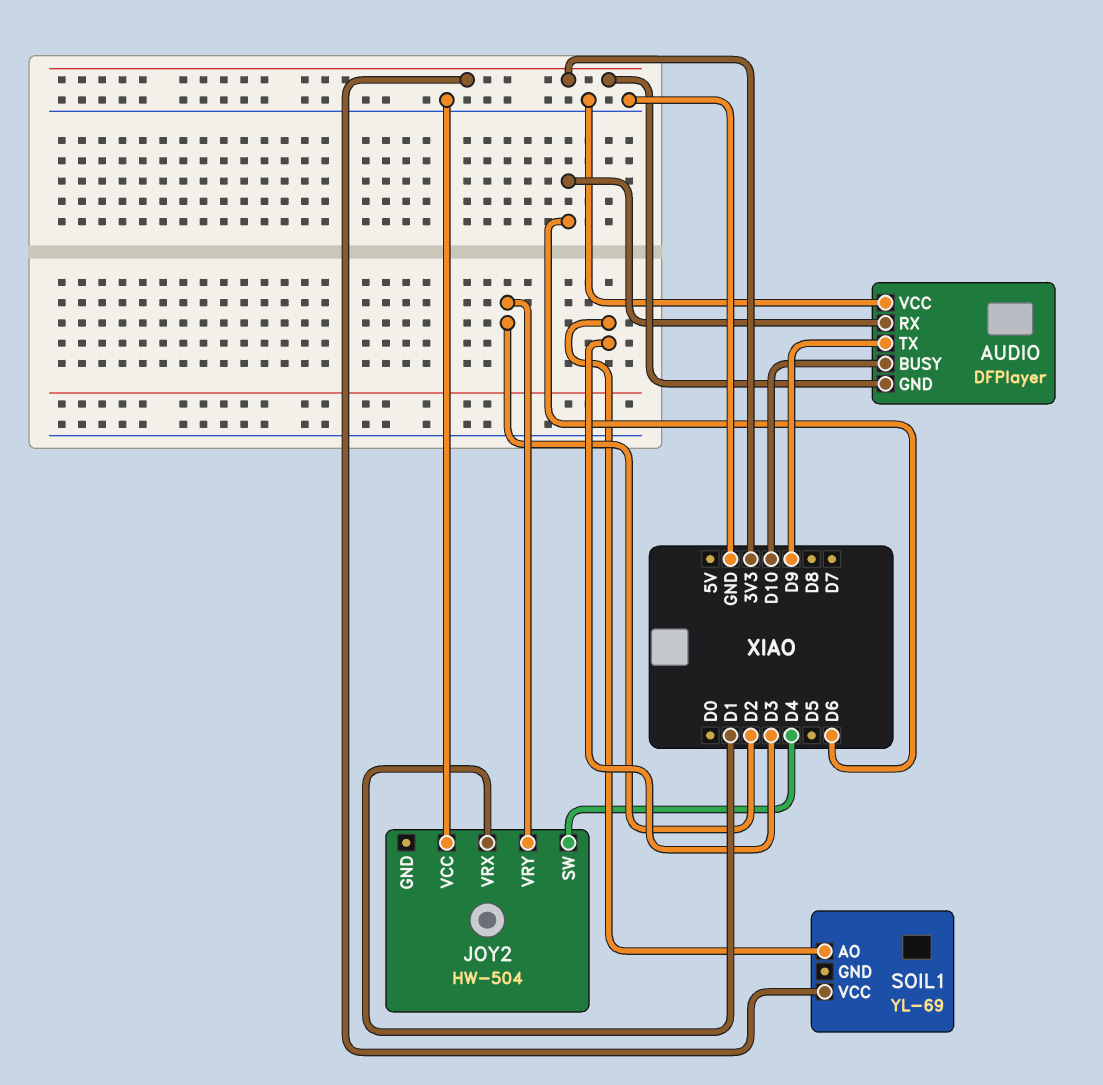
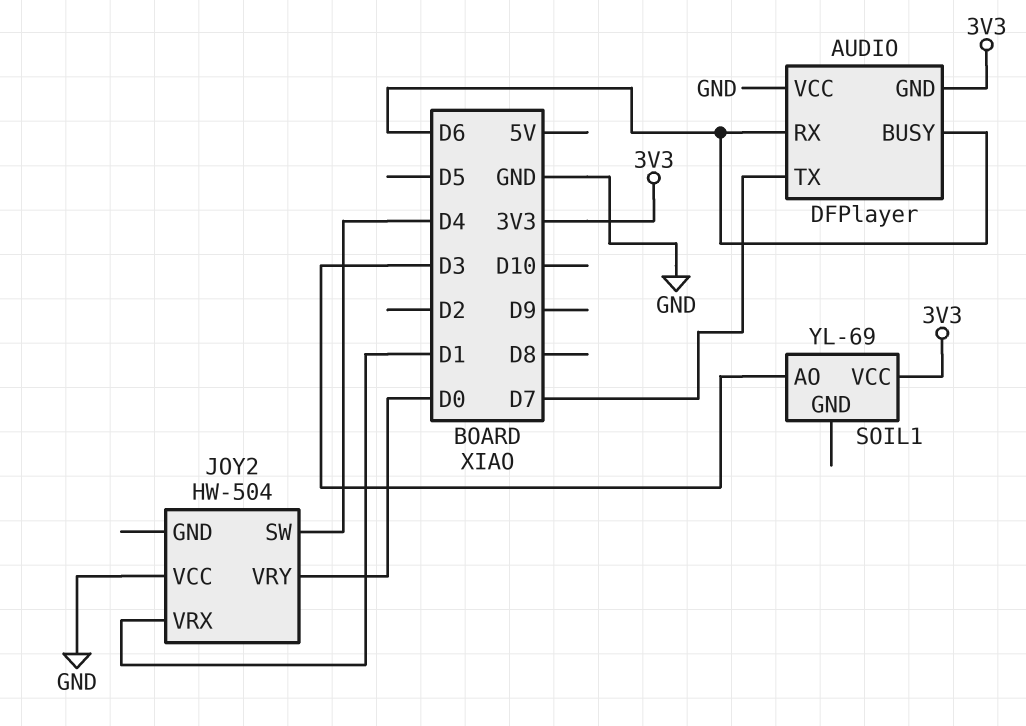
AUDIO pin BUSY: D10 -> D6
AUDIO pin TX: D9 -> D7
JOY2 pin VRY: D2 -> D0

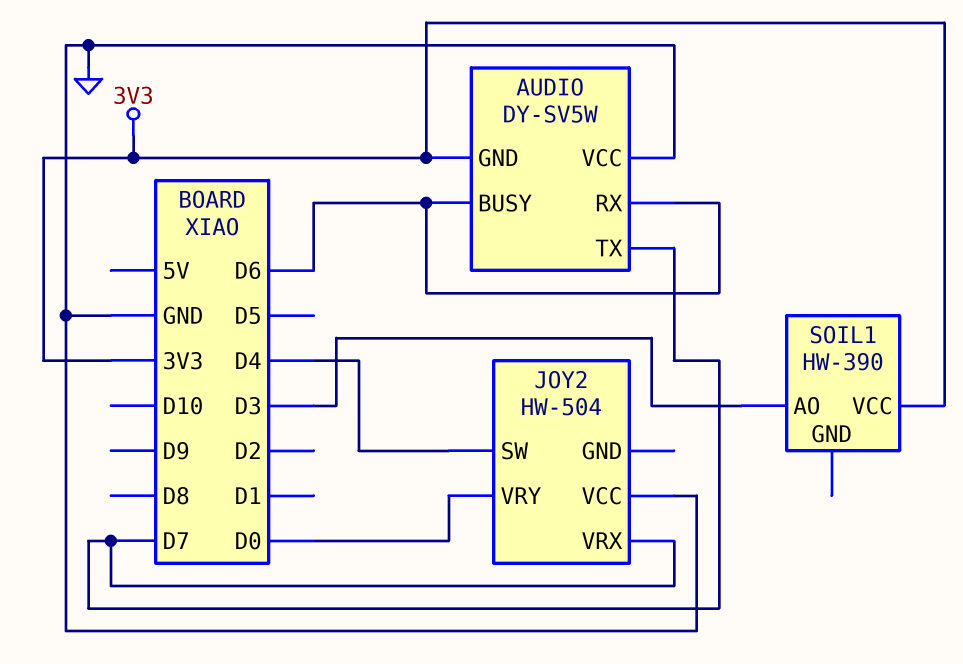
AUDIO: DFPlayer -> DY-SV5W
JOY2 pin VRX: D1 -> D7
SOIL1: YL-69 -> HW-390

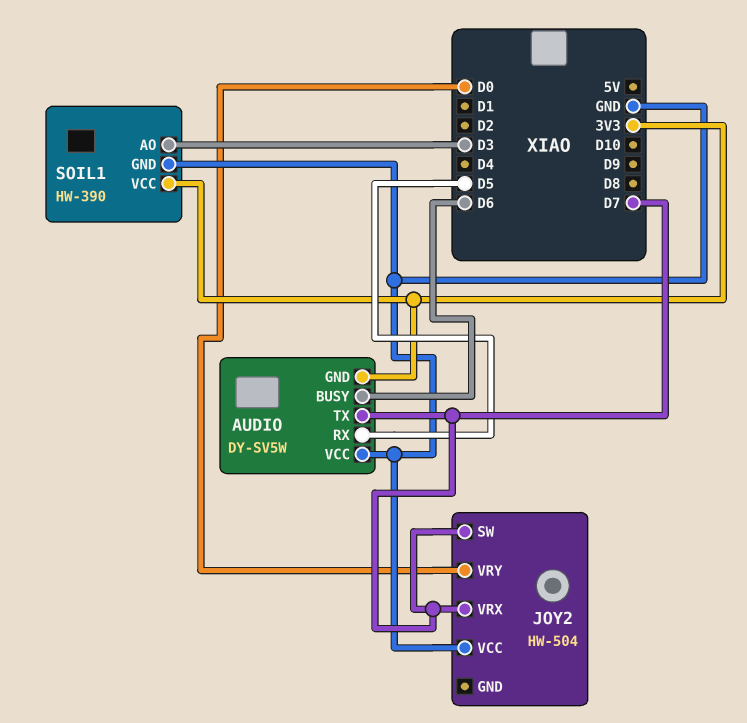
AUDIO pin RX: D6 -> D5
JOY2 pin SW: D4 -> D7
SOIL1 pin GND: none -> GND

